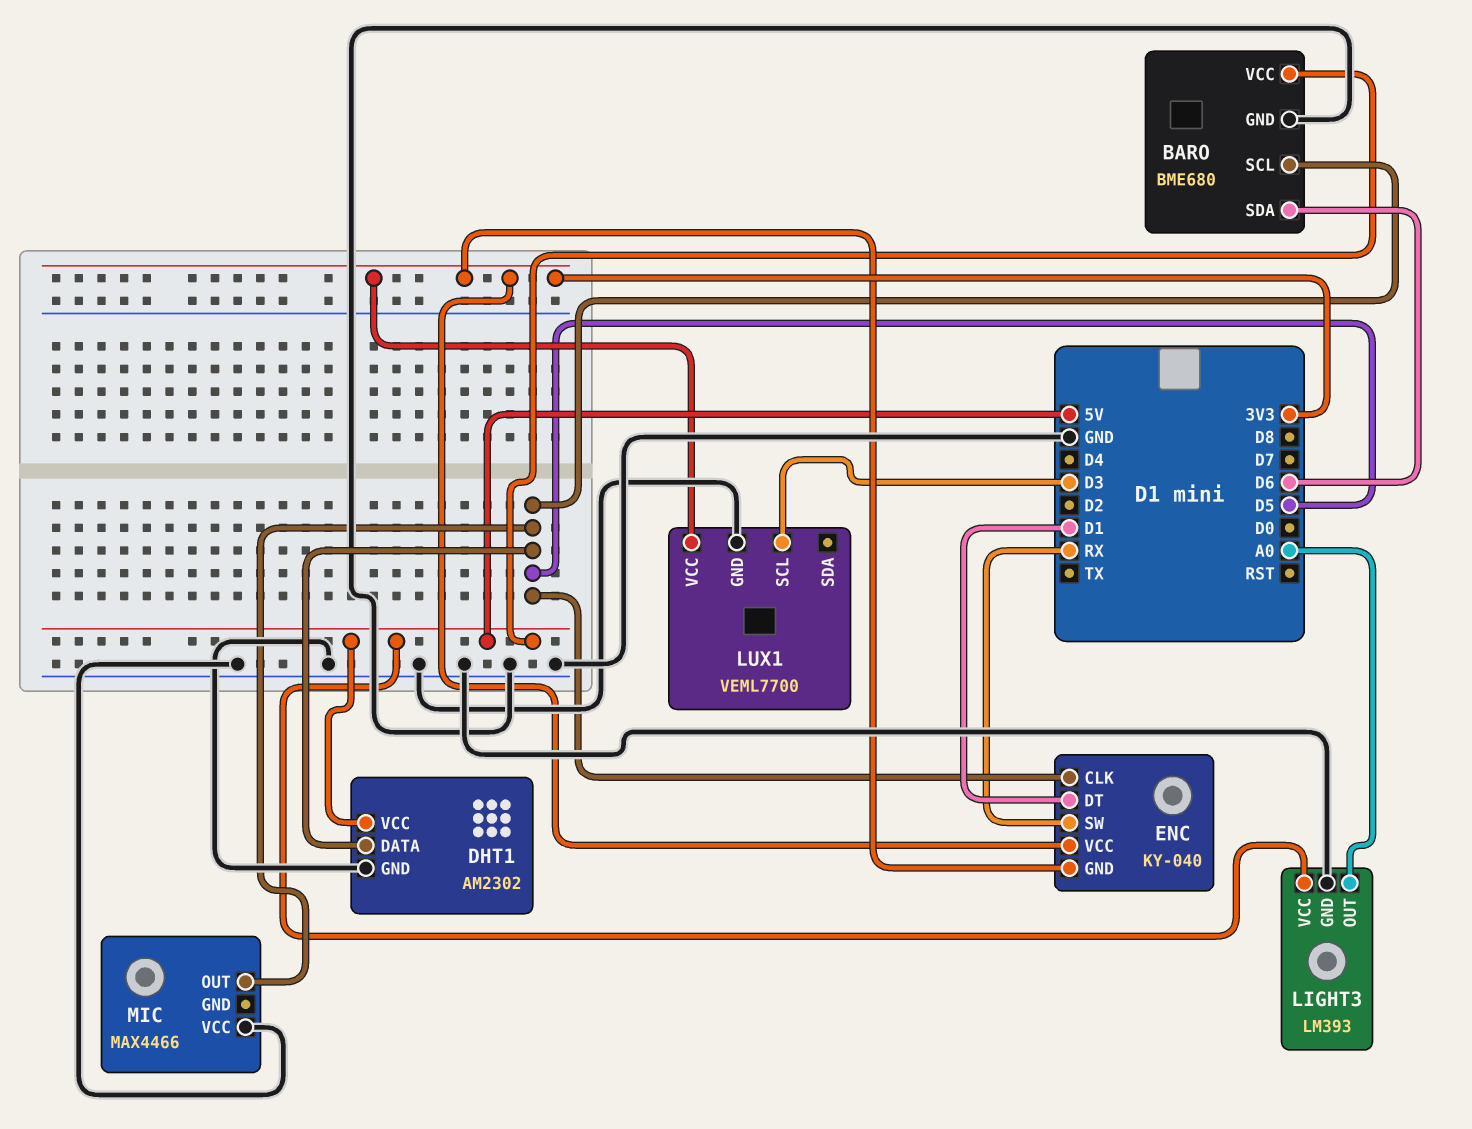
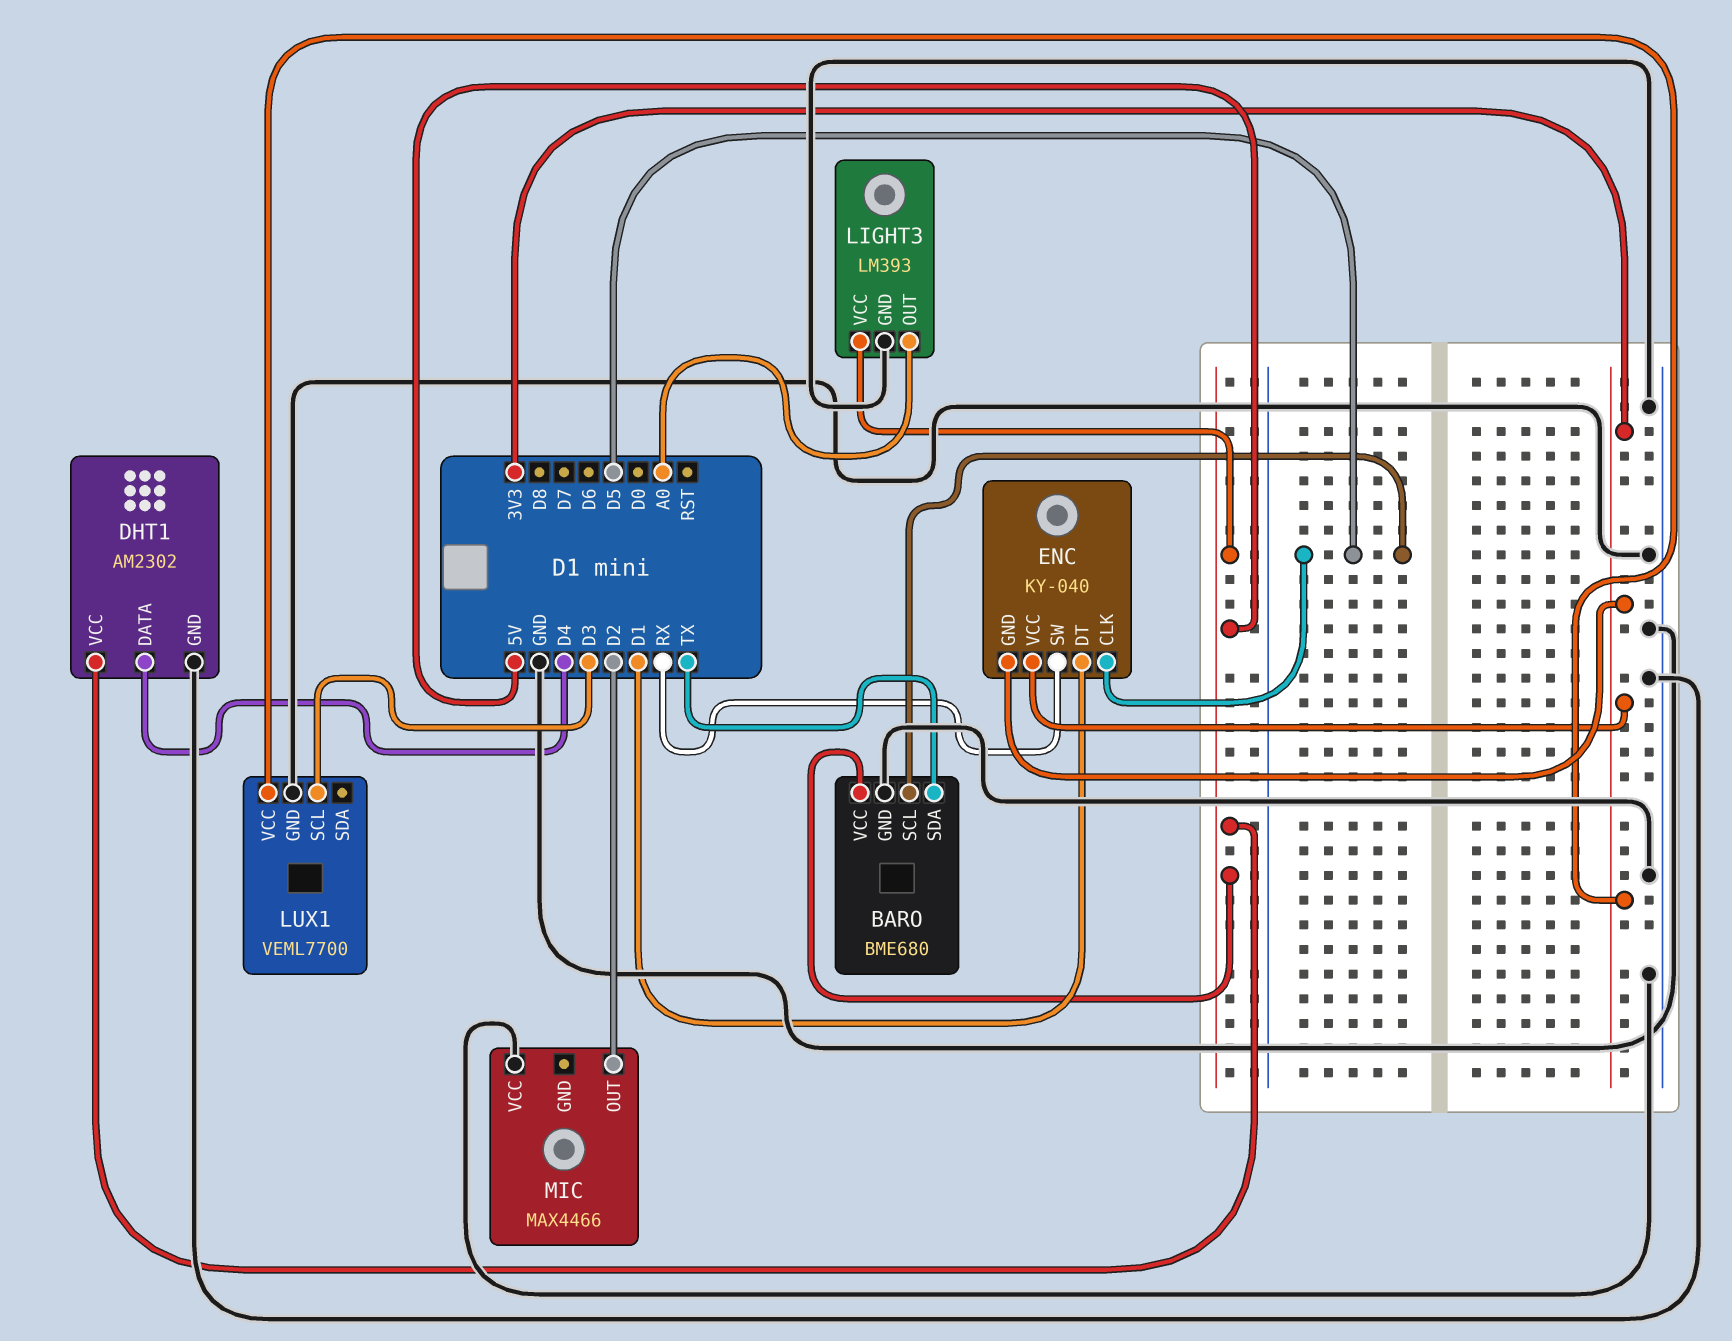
BARO pin SDA: D6 -> TX
DHT1 pin DATA: D5 -> D4
MIC pin OUT: D5 -> D2

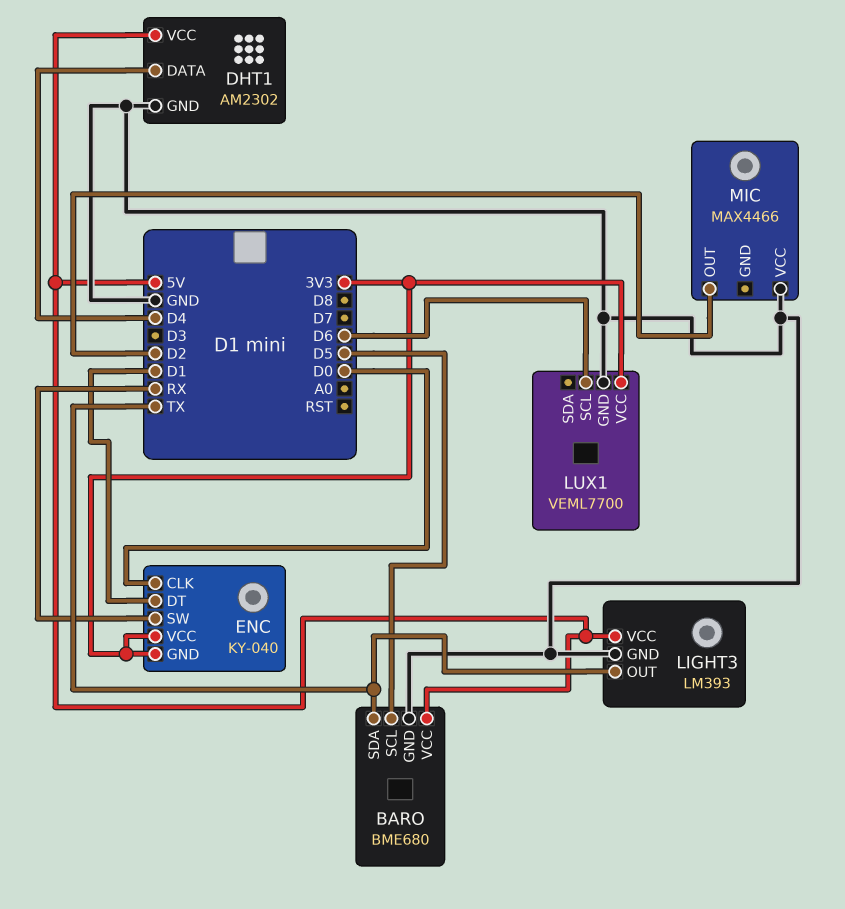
ENC pin CLK: D5 -> D0
LIGHT3 pin OUT: A0 -> TX
LUX1 pin SCL: D3 -> D6

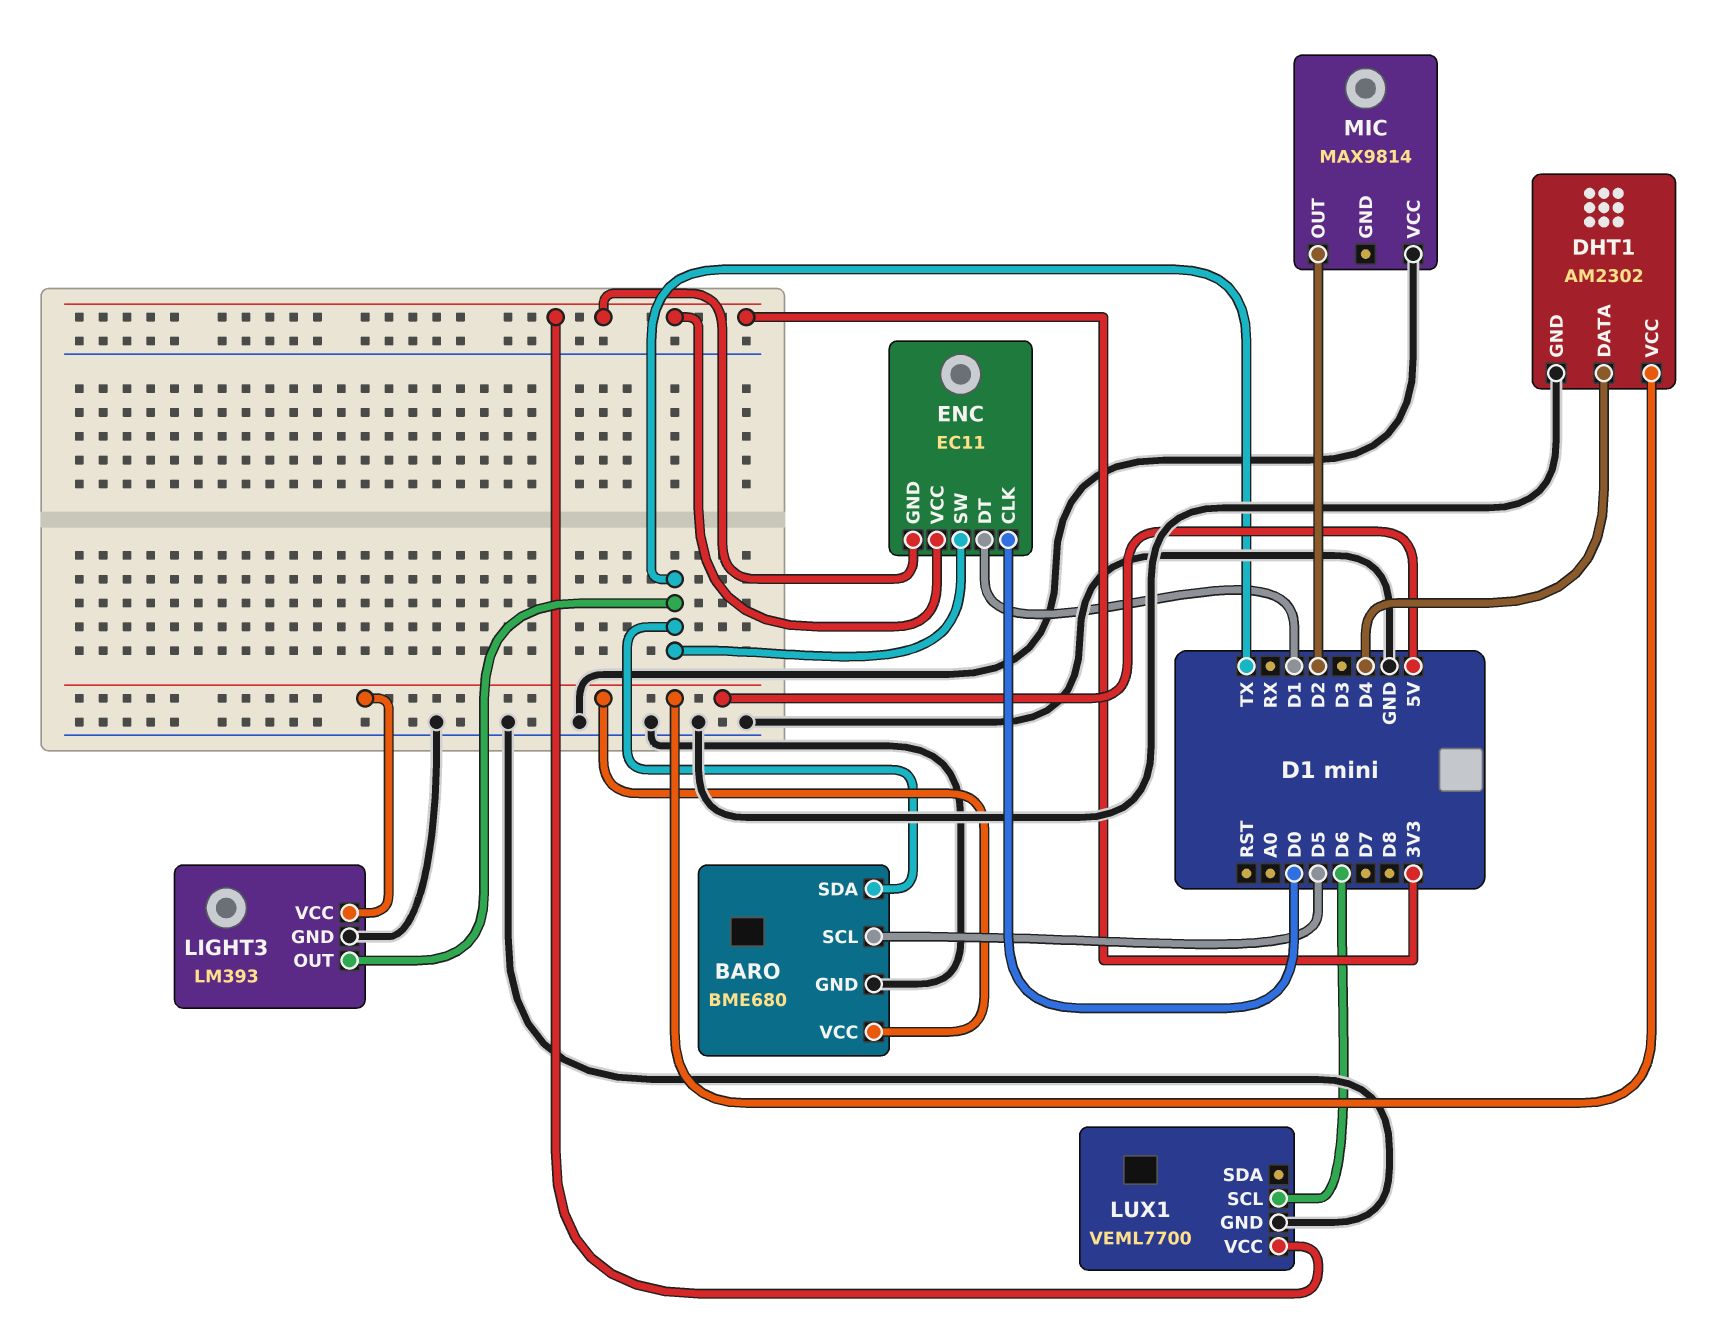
ENC: KY-040 -> EC11
ENC pin SW: RX -> TX
MIC: MAX4466 -> MAX9814

